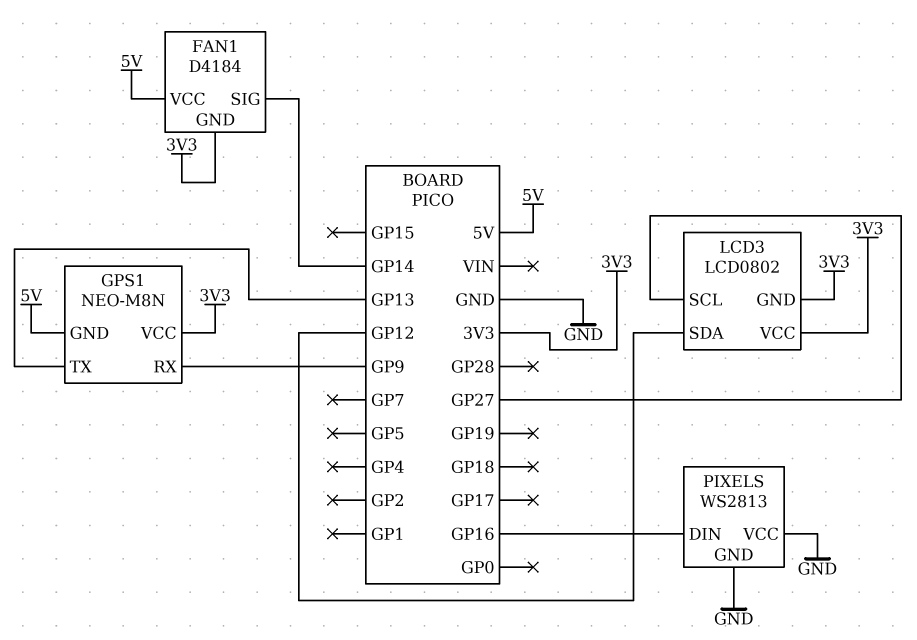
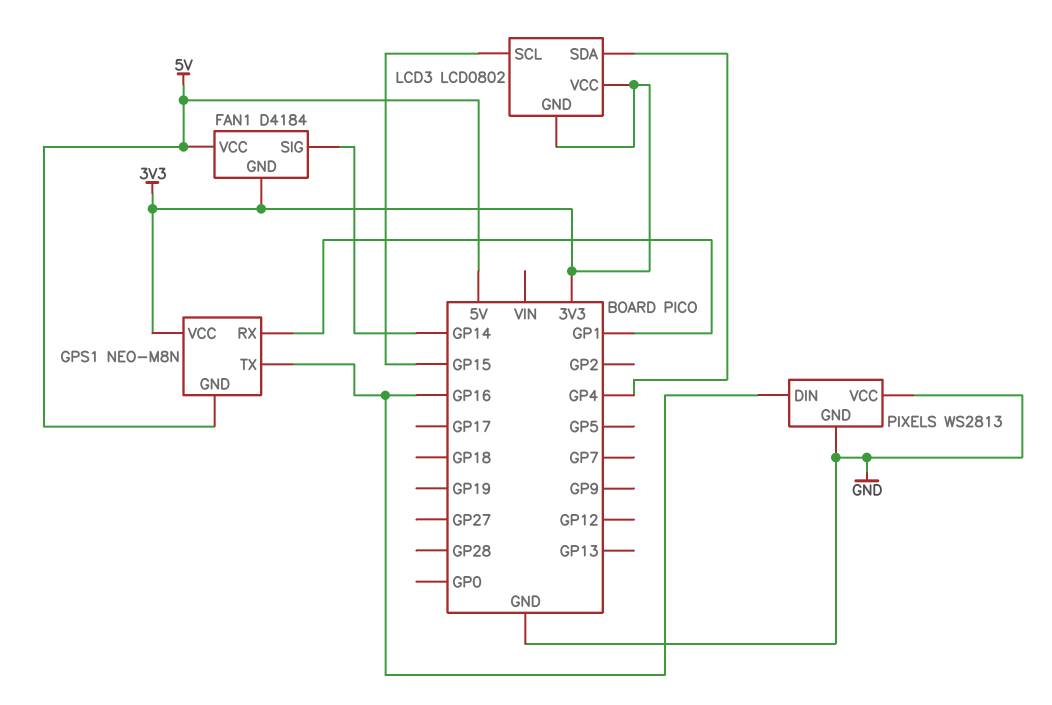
GPS1 pin RX: GP9 -> GP1
GPS1 pin TX: GP13 -> GP16
LCD3 pin SCL: GP27 -> GP15
LCD3 pin SDA: GP12 -> GP4

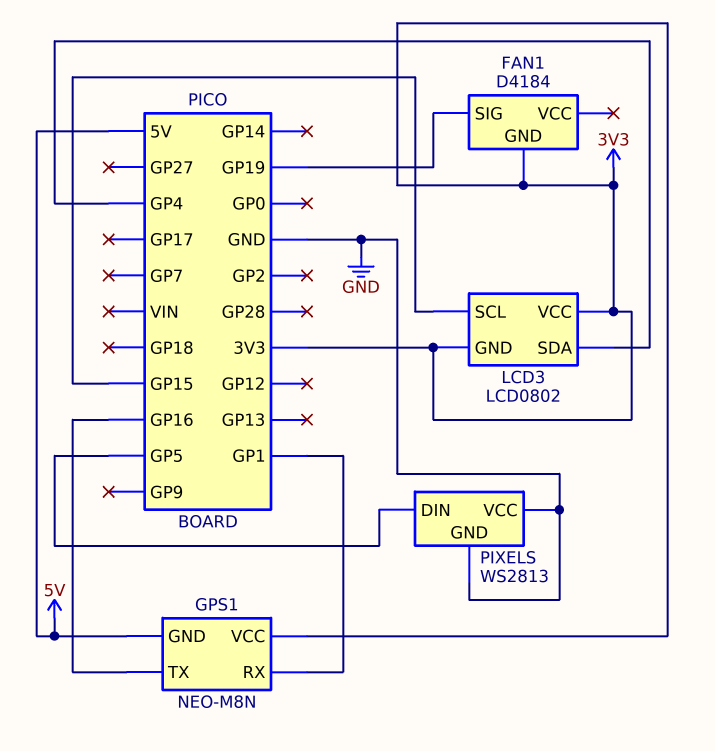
FAN1 pin SIG: GP14 -> GP19
FAN1 pin VCC: 5V -> none
PIXELS pin DIN: GP16 -> GP5

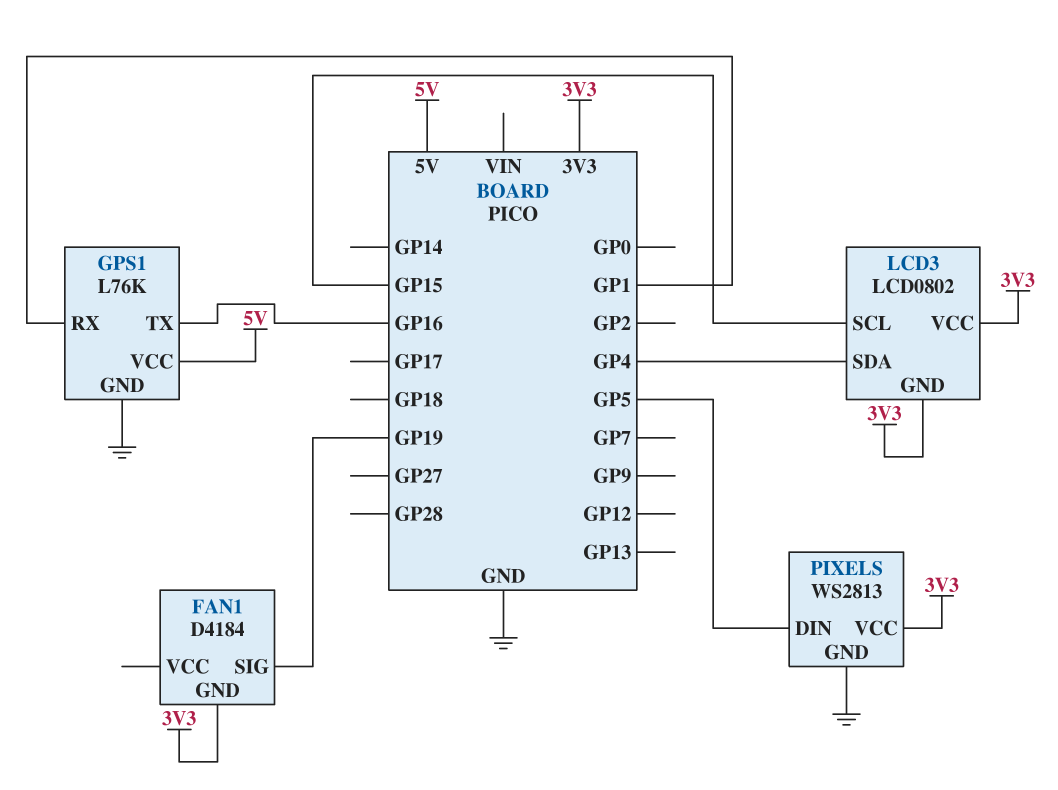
GPS1: NEO-M8N -> L76K
GPS1 pin GND: 5V -> GND
GPS1 pin VCC: 3V3 -> 5V
PIXELS pin VCC: GND -> 3V3

